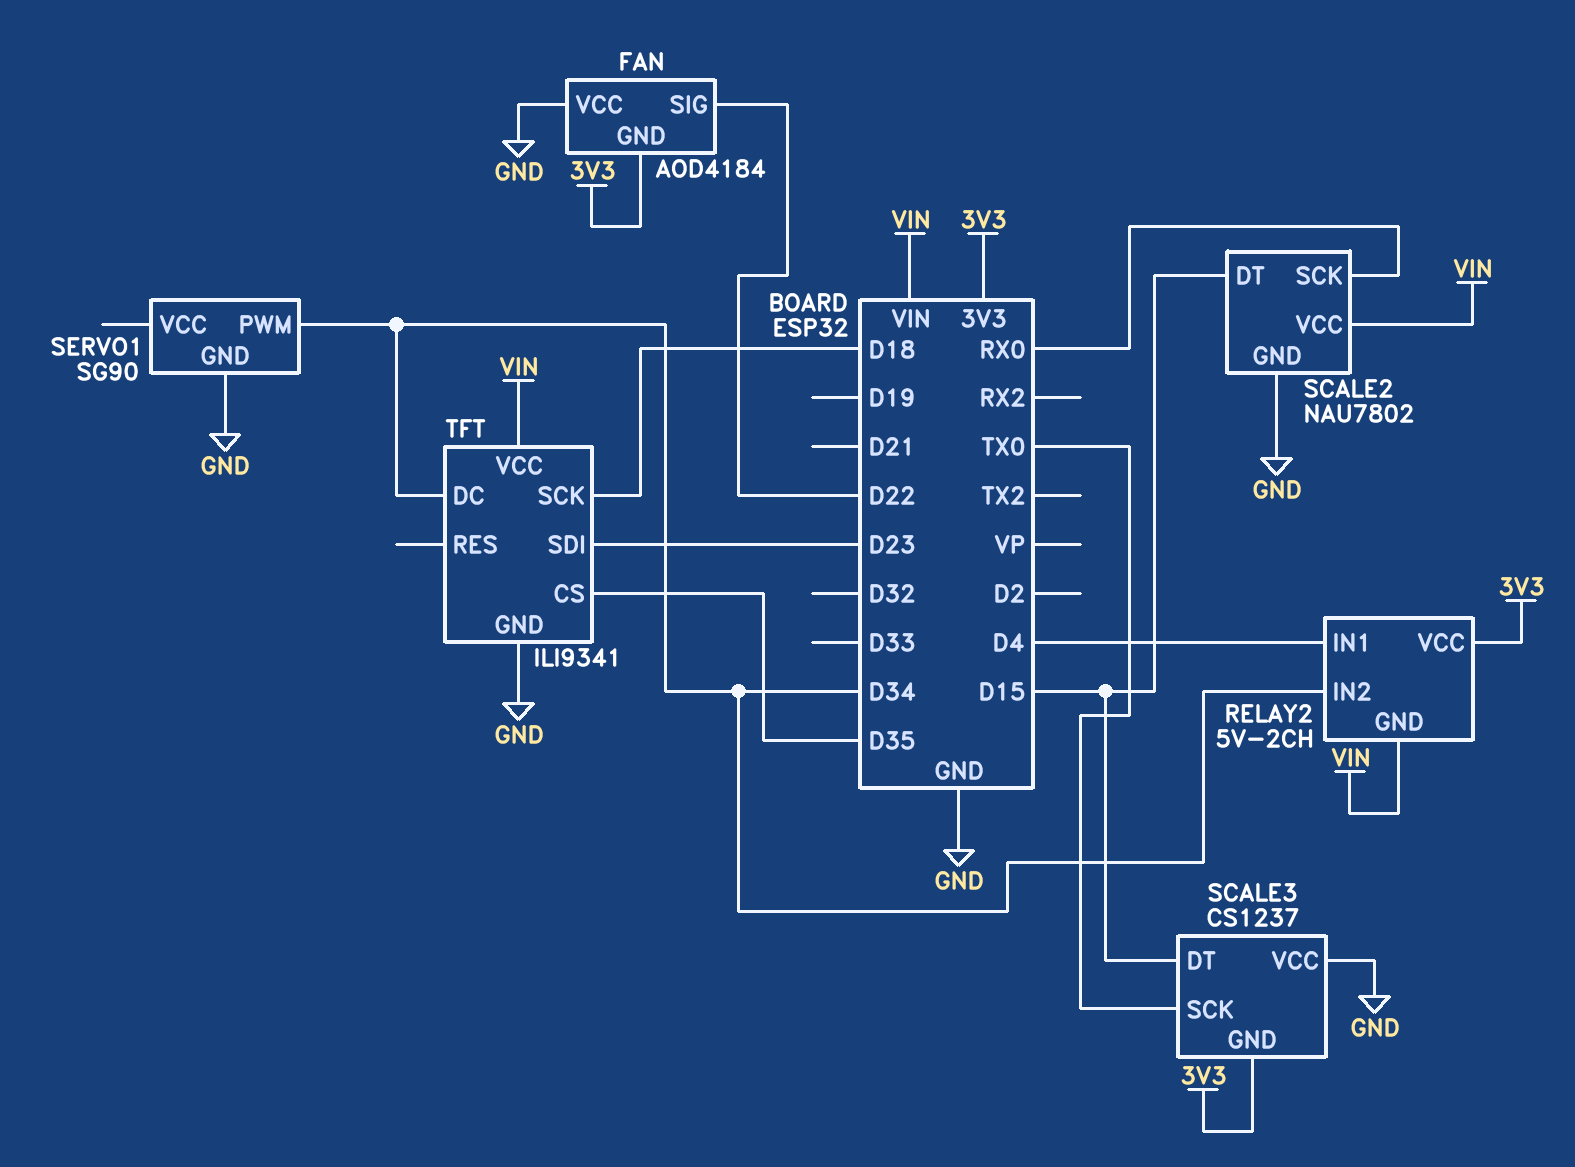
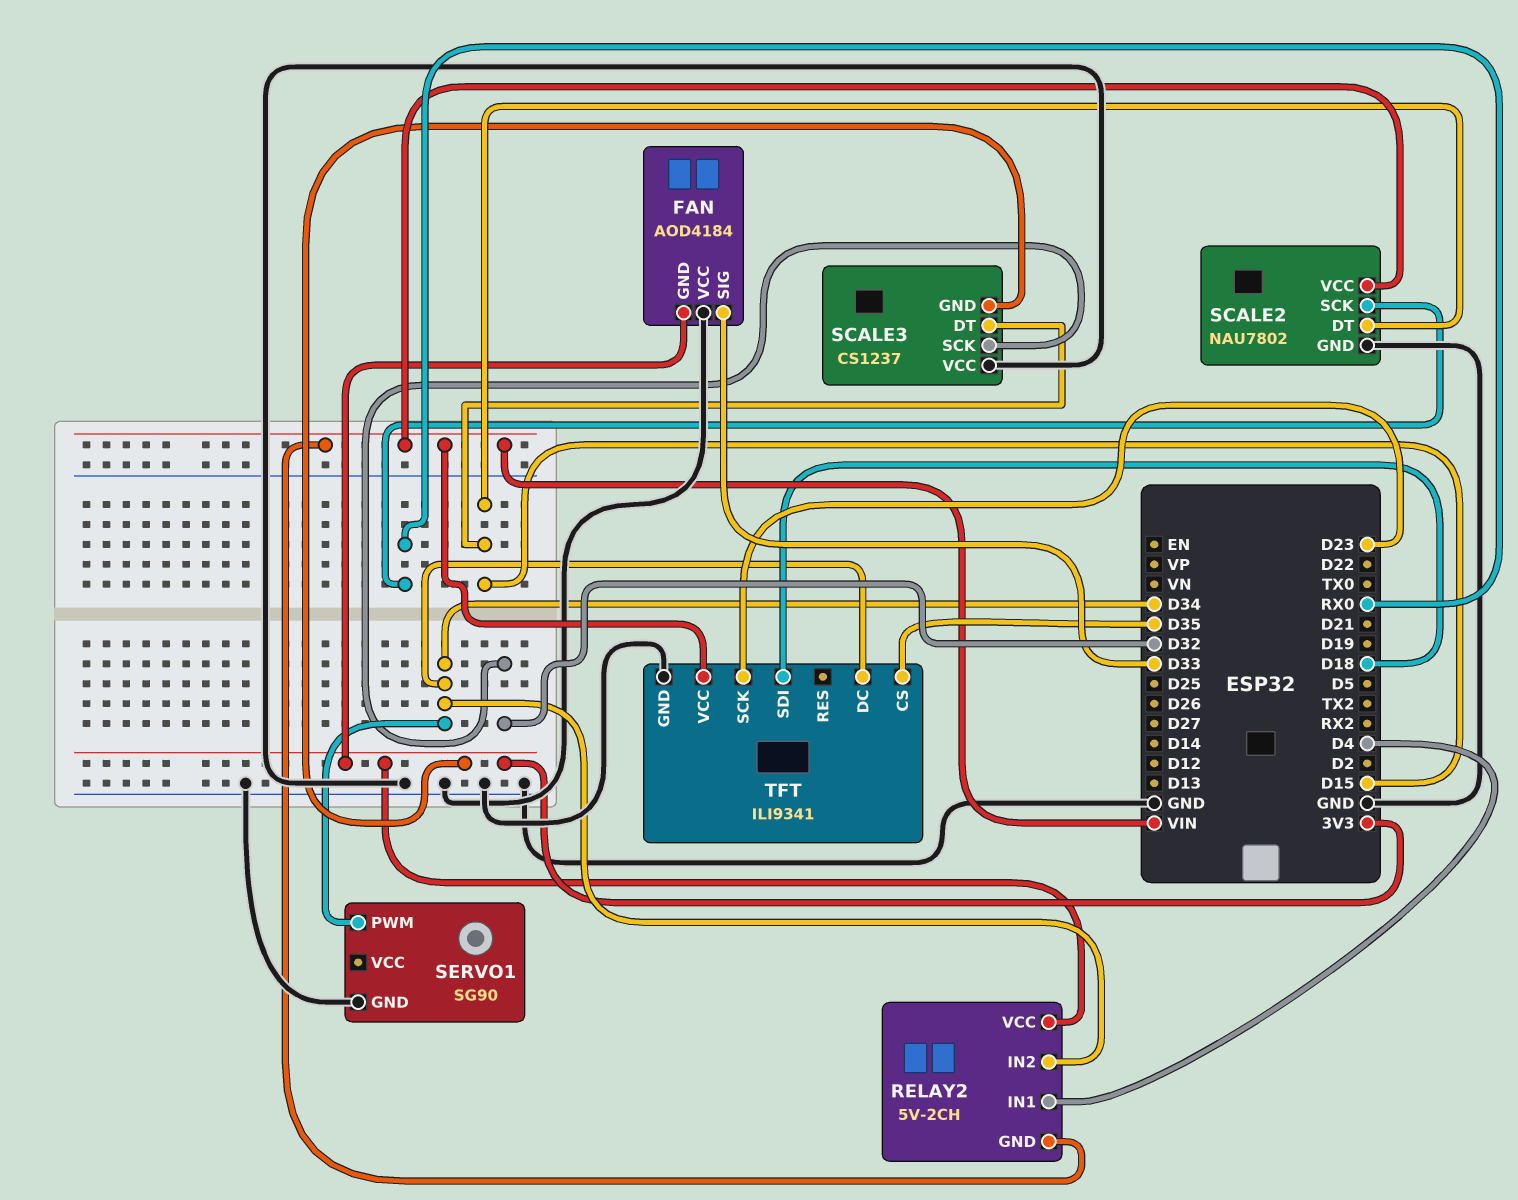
FAN pin SIG: D22 -> D33
SCALE3 pin SCK: TX0 -> D32
TFT pin SCK: D18 -> D23
TFT pin SDI: D23 -> D18

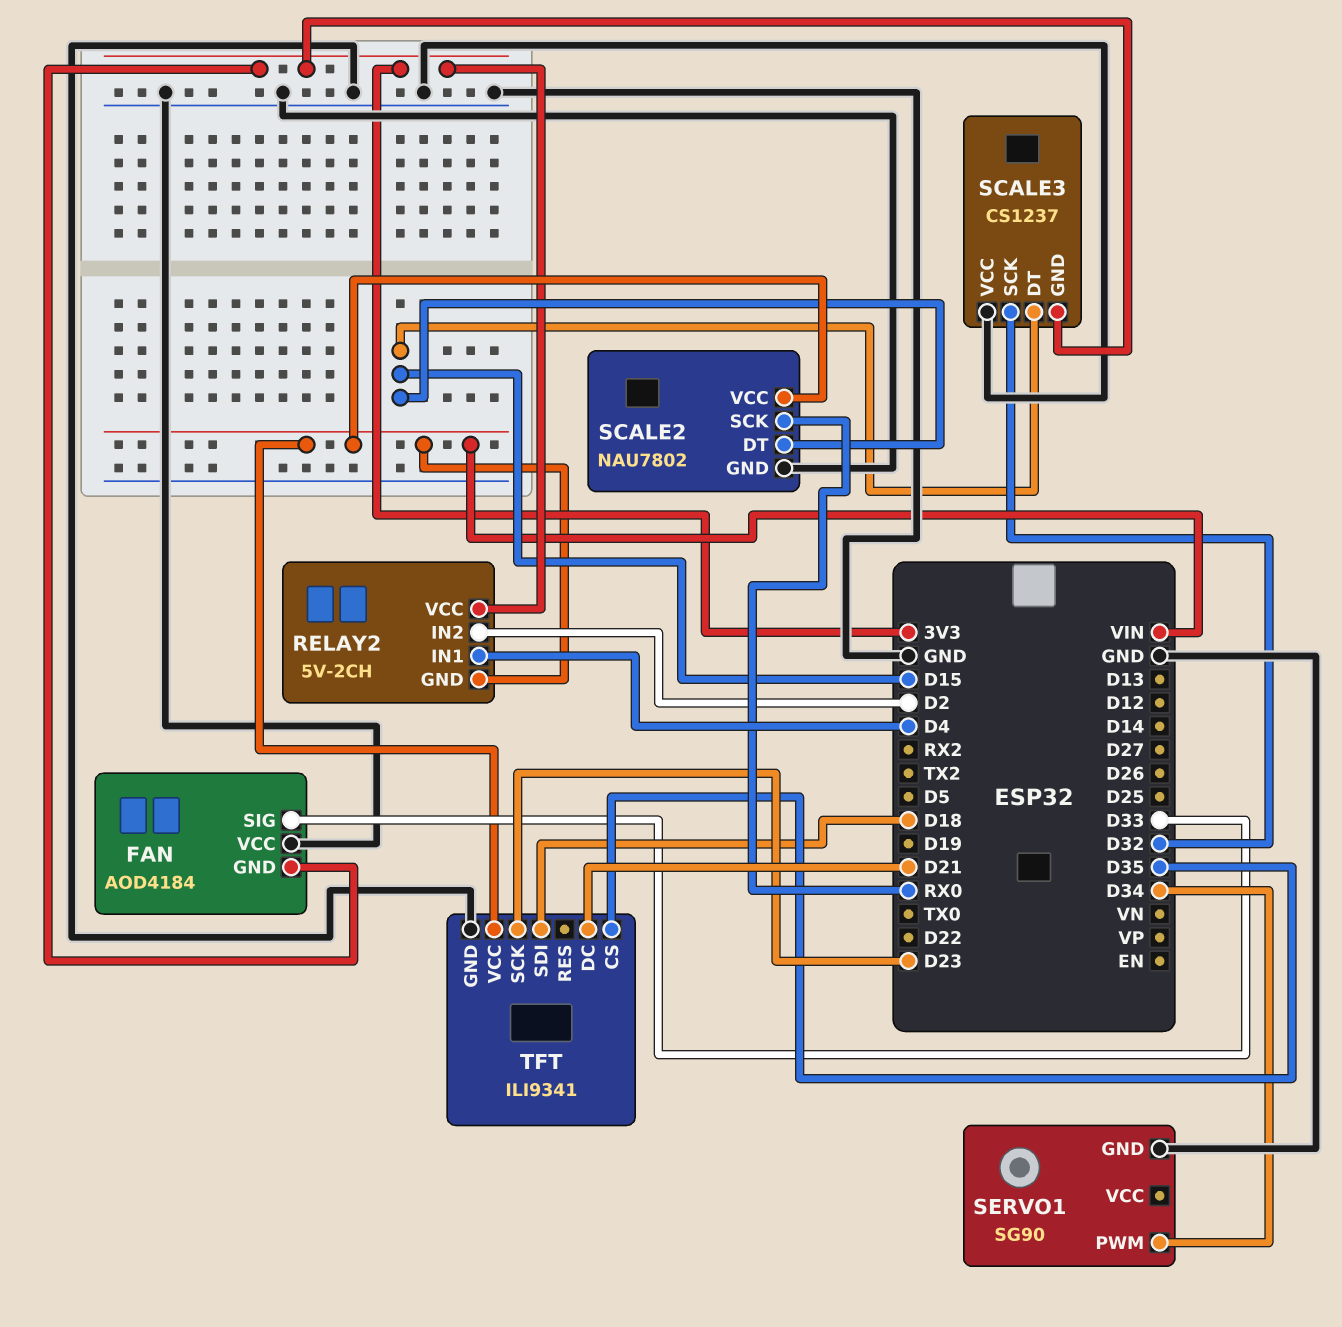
RELAY2 pin IN2: D34 -> D2
TFT pin DC: D34 -> D21

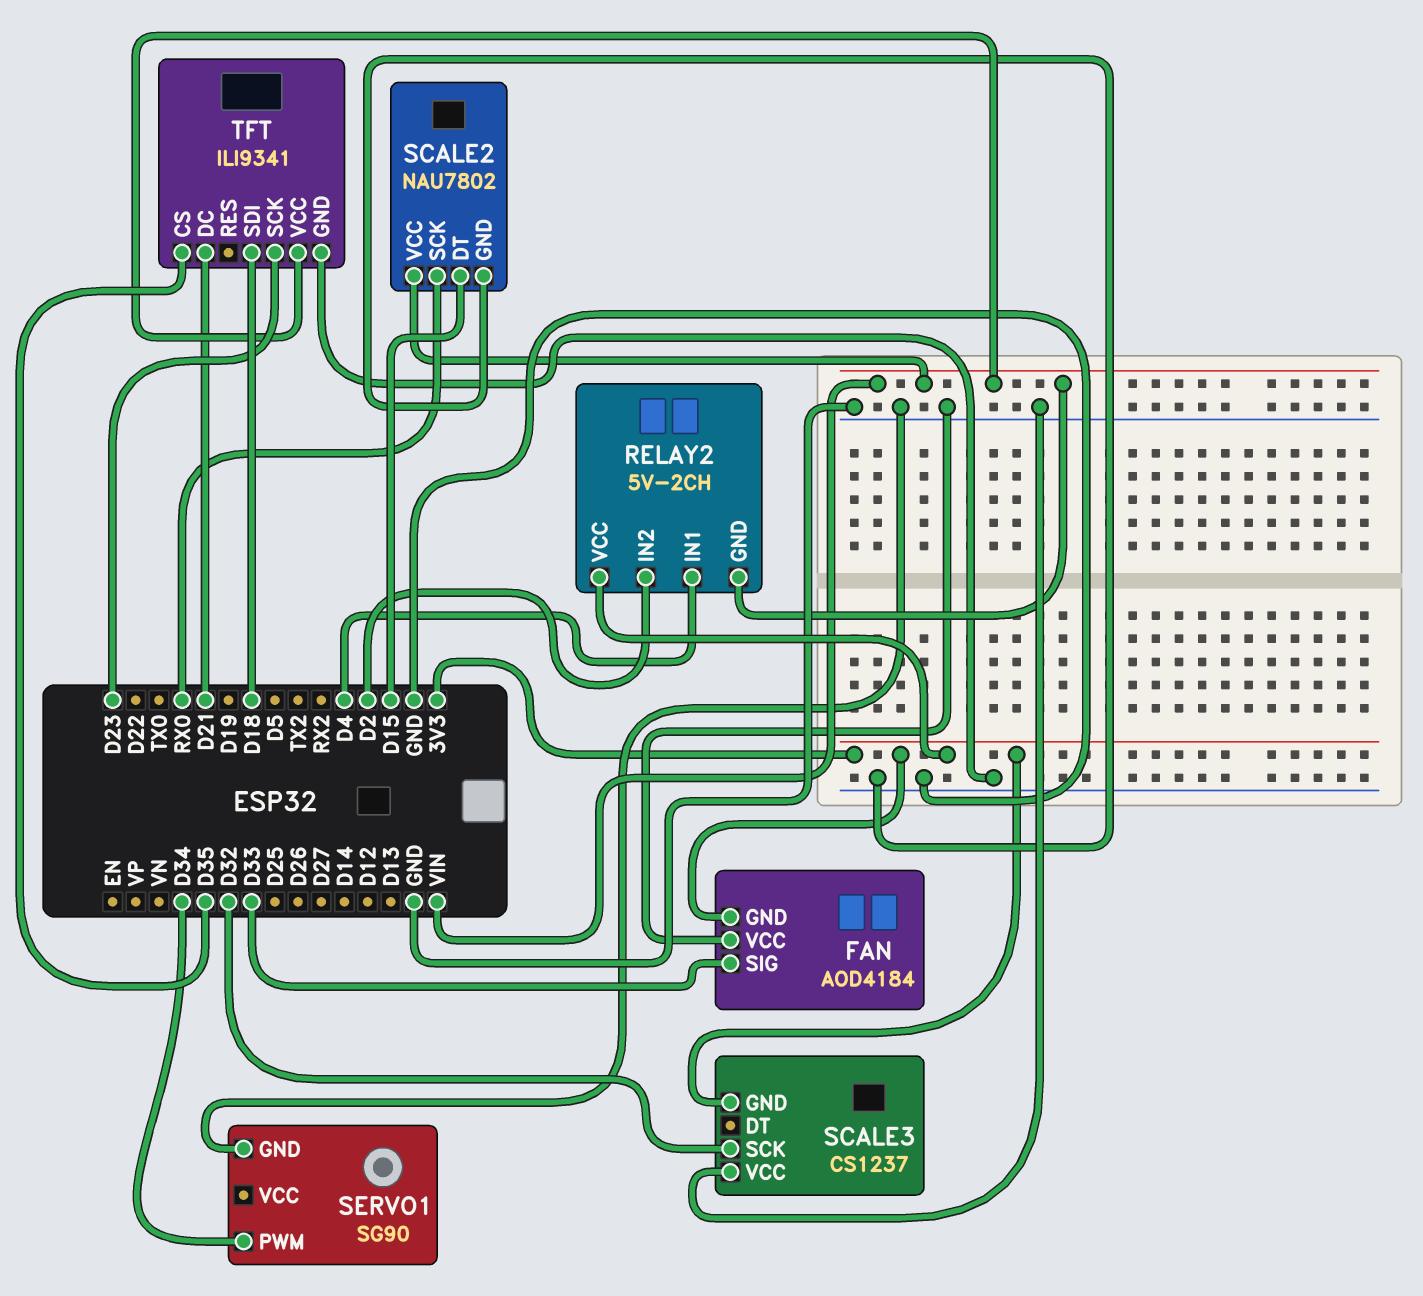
SCALE3 pin DT: D15 -> none

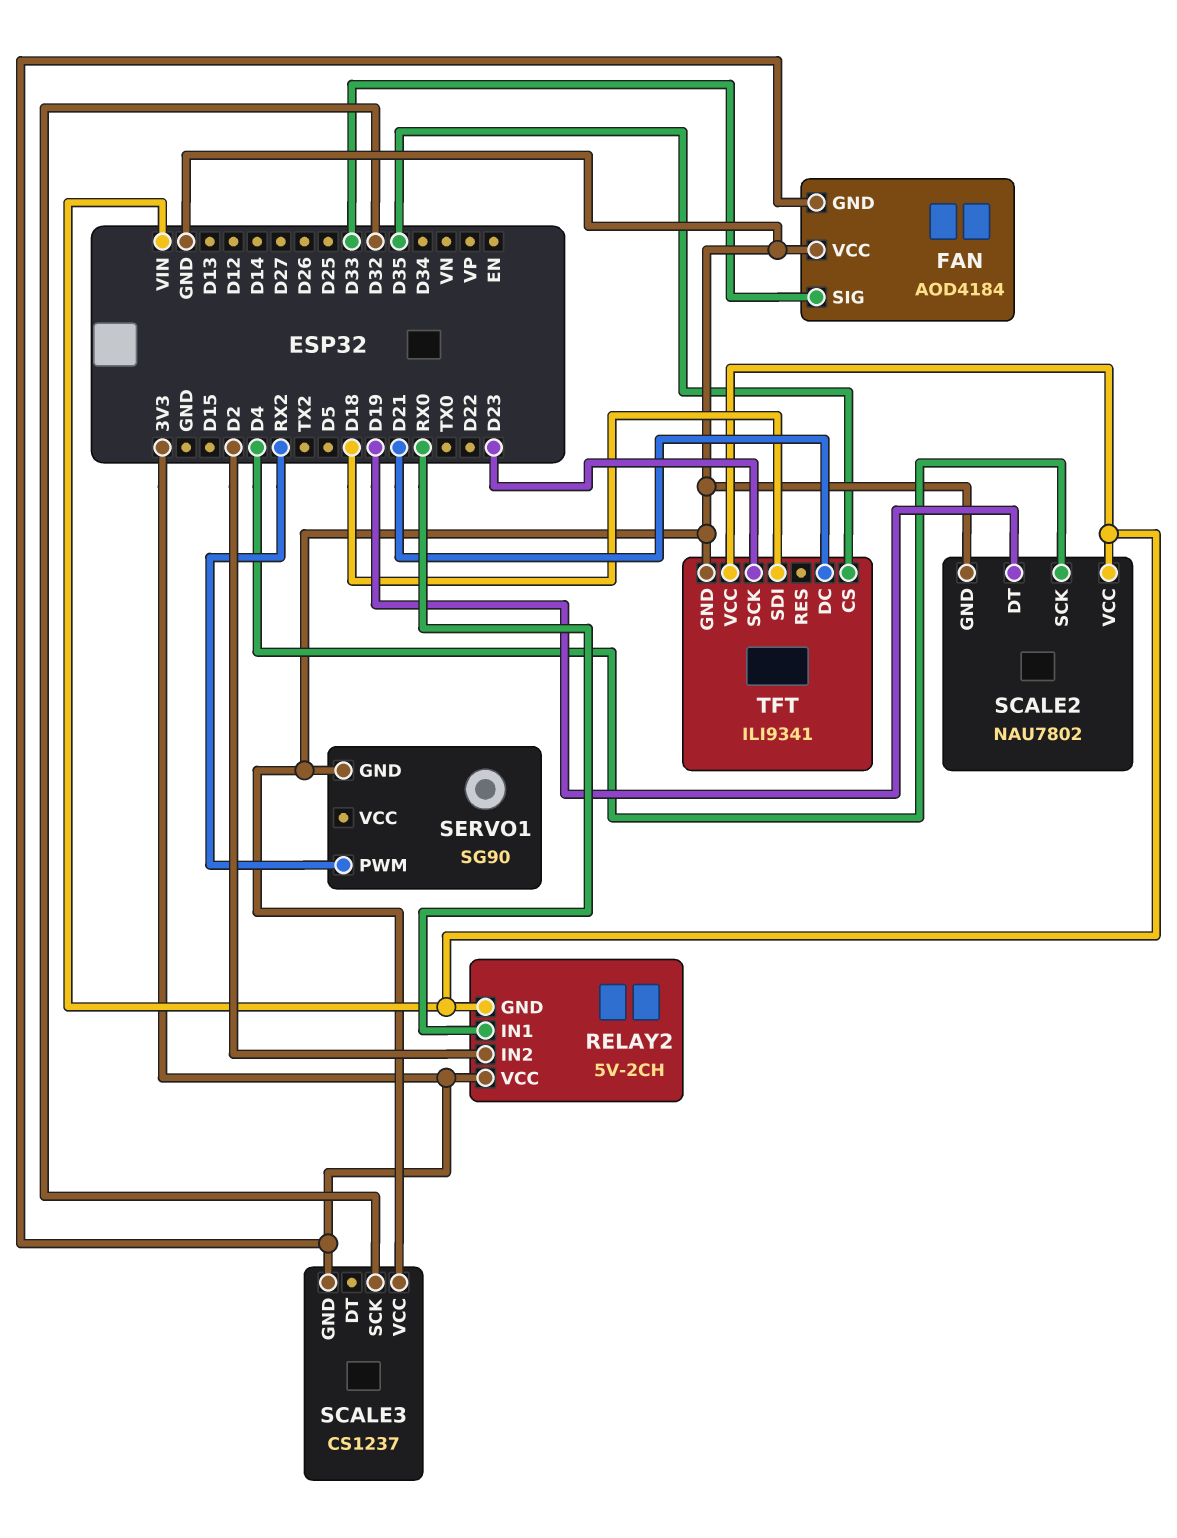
RELAY2 pin IN1: D4 -> RX0
SCALE2 pin DT: D15 -> D19
SCALE2 pin SCK: RX0 -> D4
SERVO1 pin PWM: D34 -> RX2

